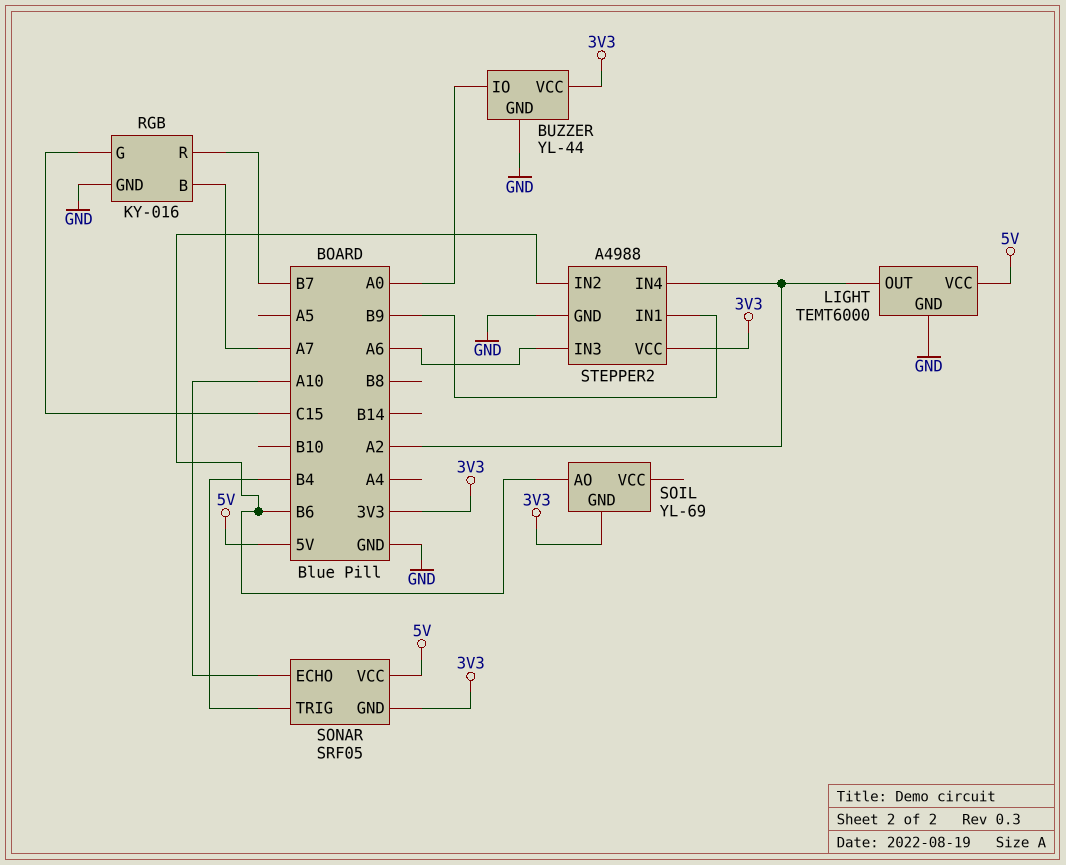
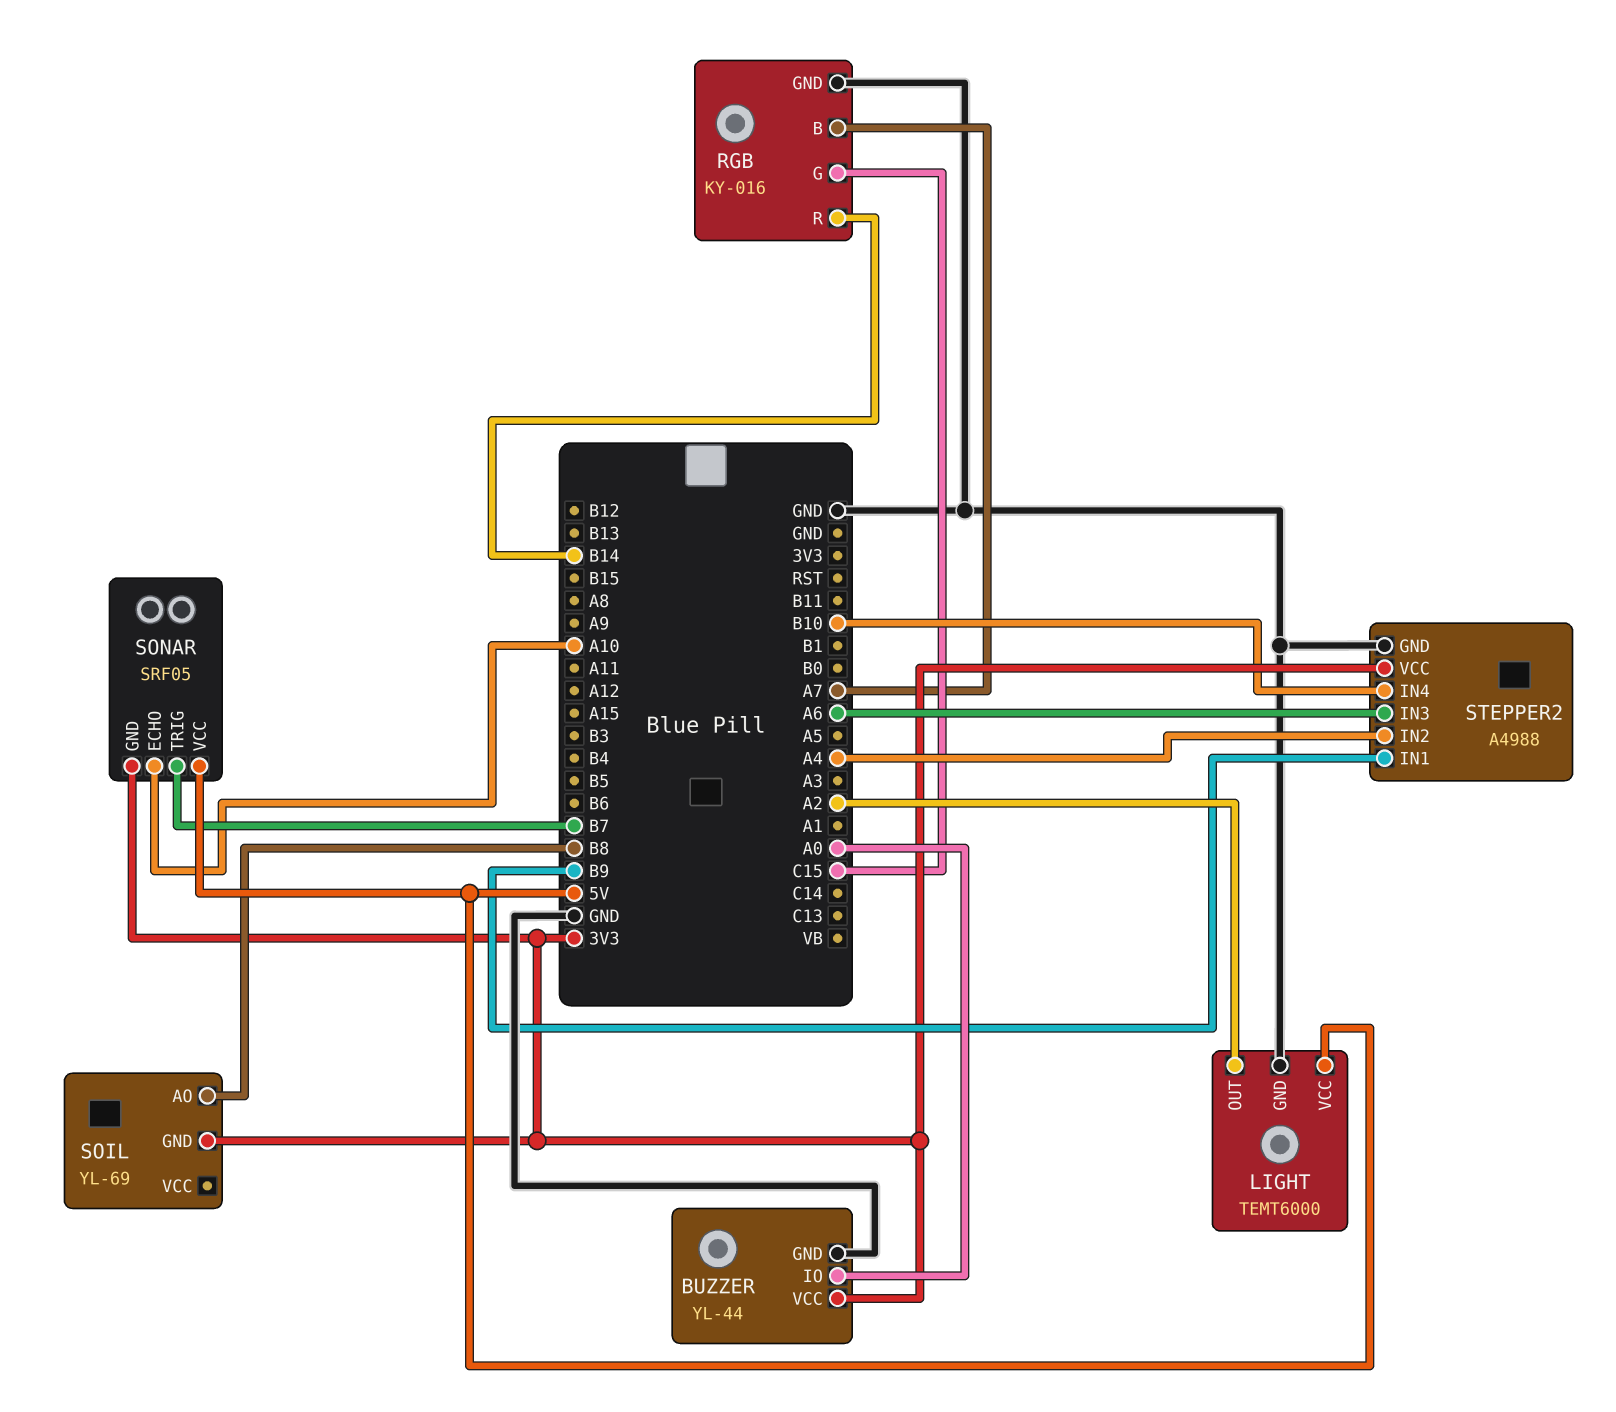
RGB pin R: B7 -> B14
SOIL pin AO: B6 -> B8
SONAR pin TRIG: B4 -> B7
STEPPER2 pin IN2: B6 -> A4
STEPPER2 pin IN4: A2 -> B10

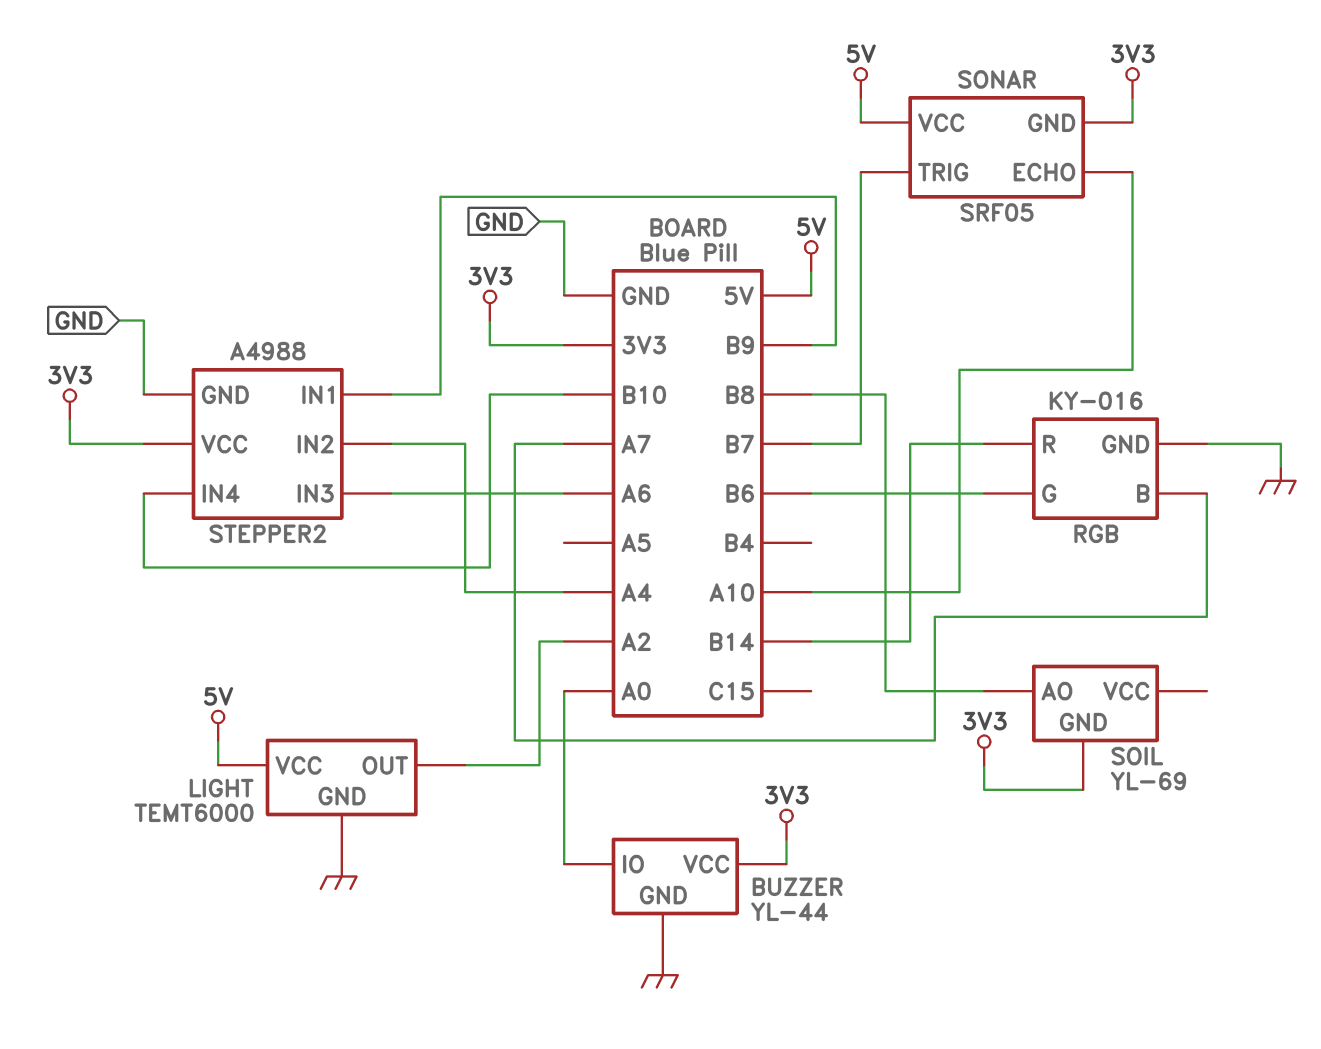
RGB pin G: C15 -> B6

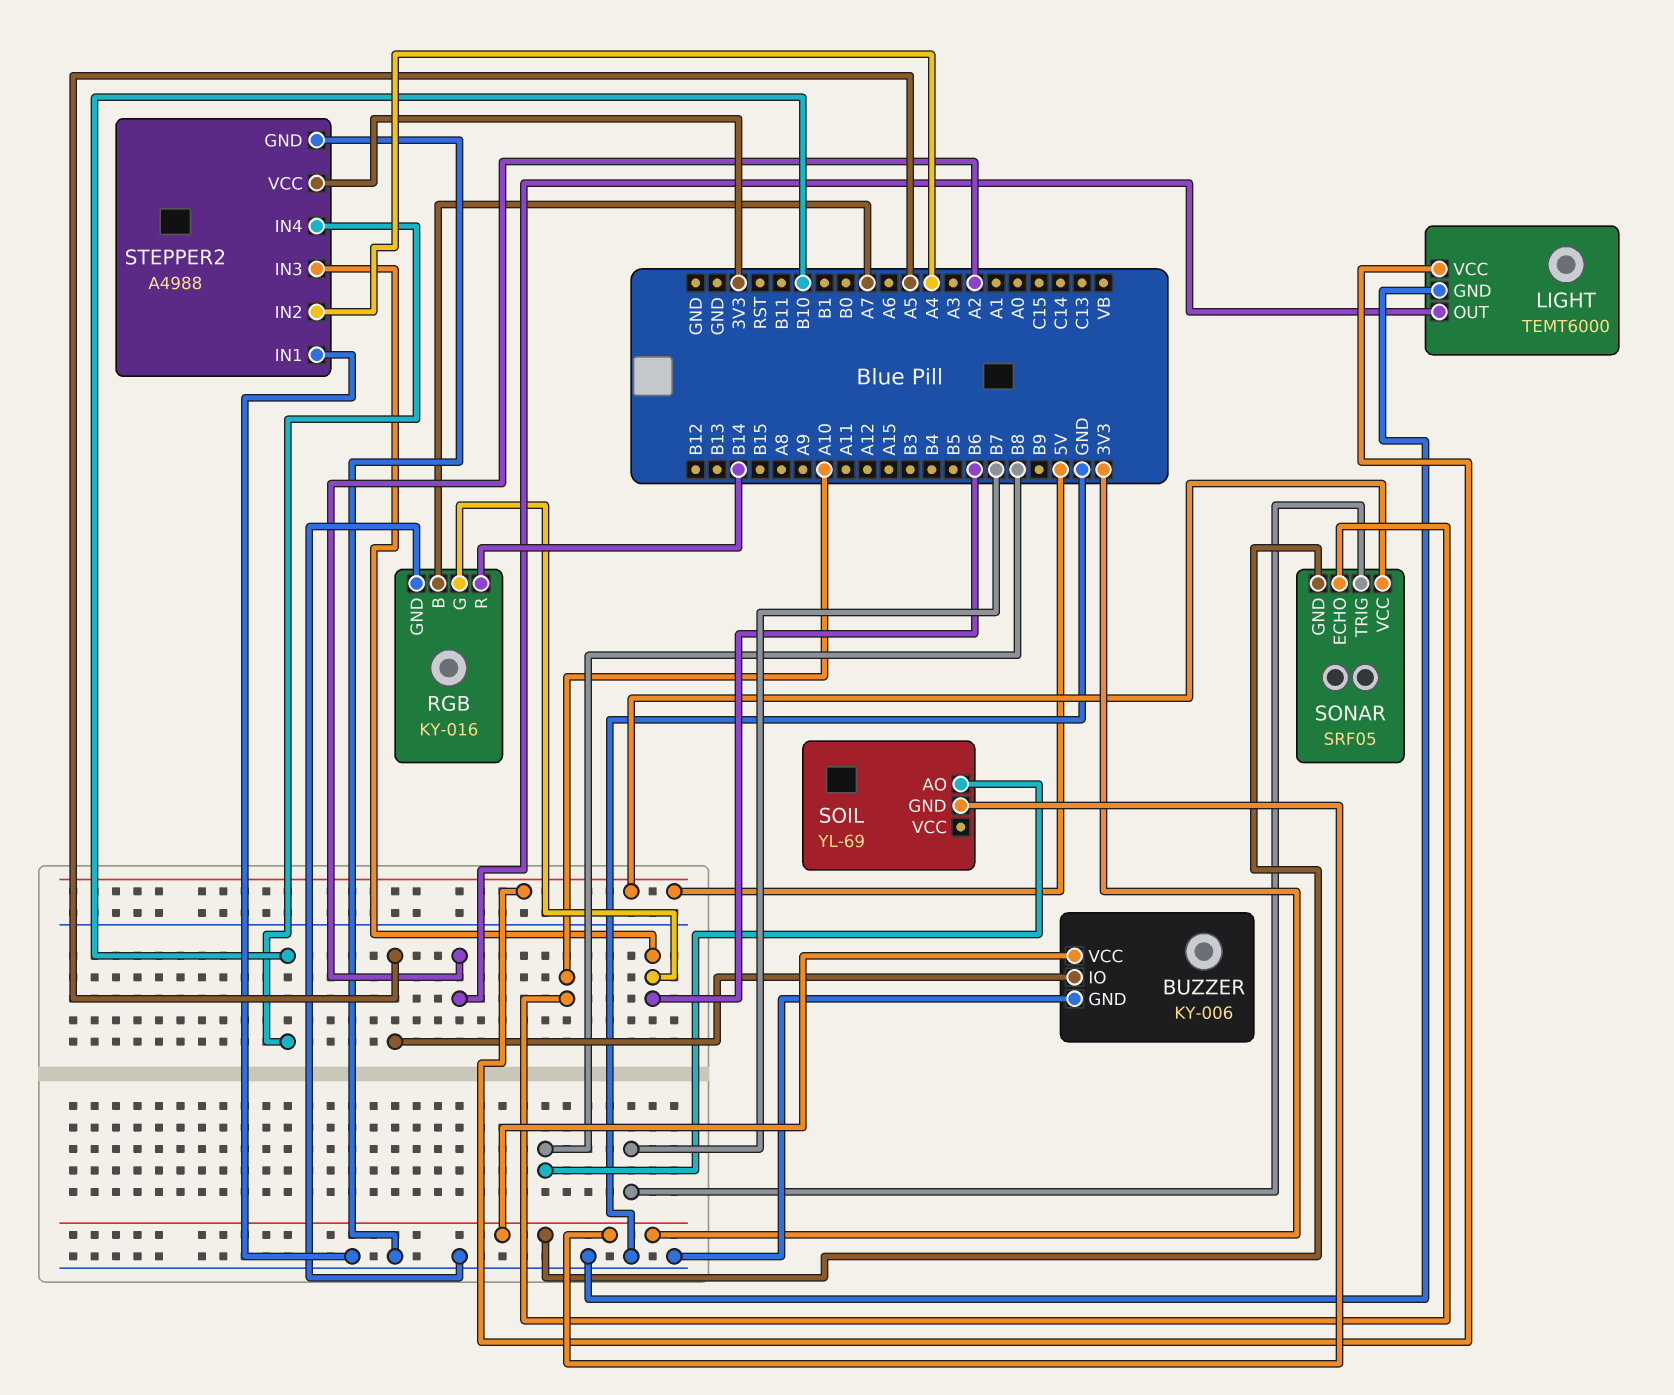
BUZZER: YL-44 -> KY-006
BUZZER pin IO: A0 -> A5
STEPPER2 pin IN1: B9 -> GND
STEPPER2 pin IN3: A6 -> B6

